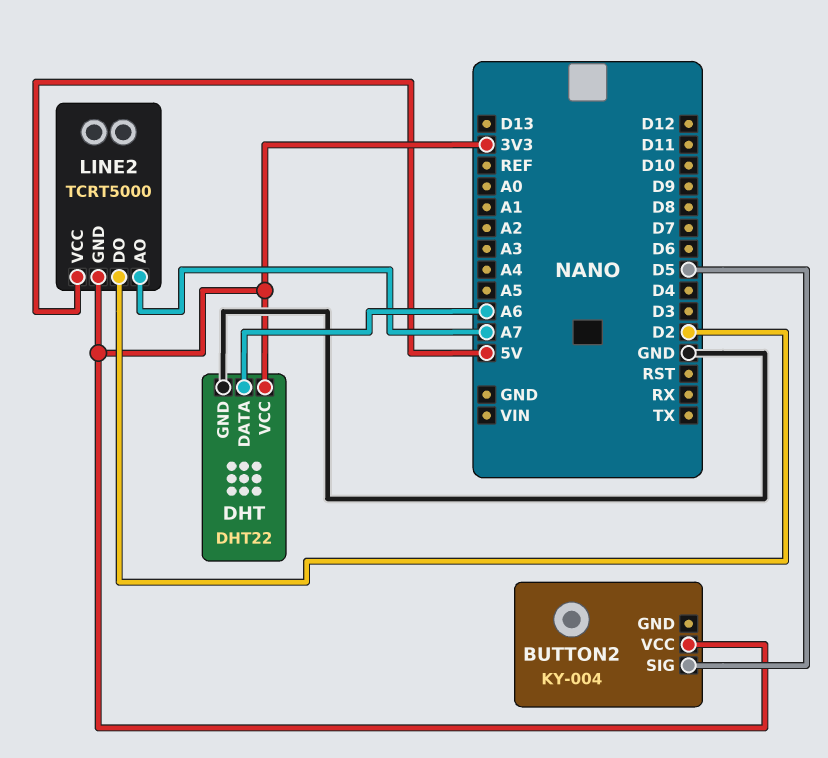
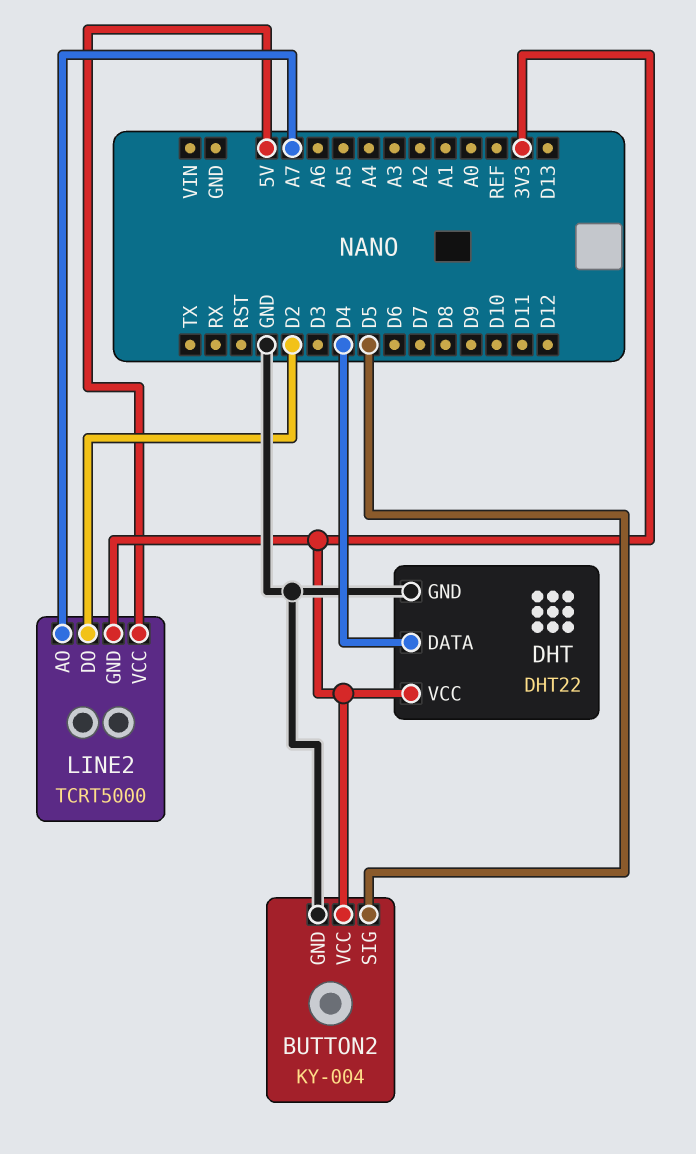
BUTTON2 pin GND: none -> GND
DHT pin DATA: A6 -> D4

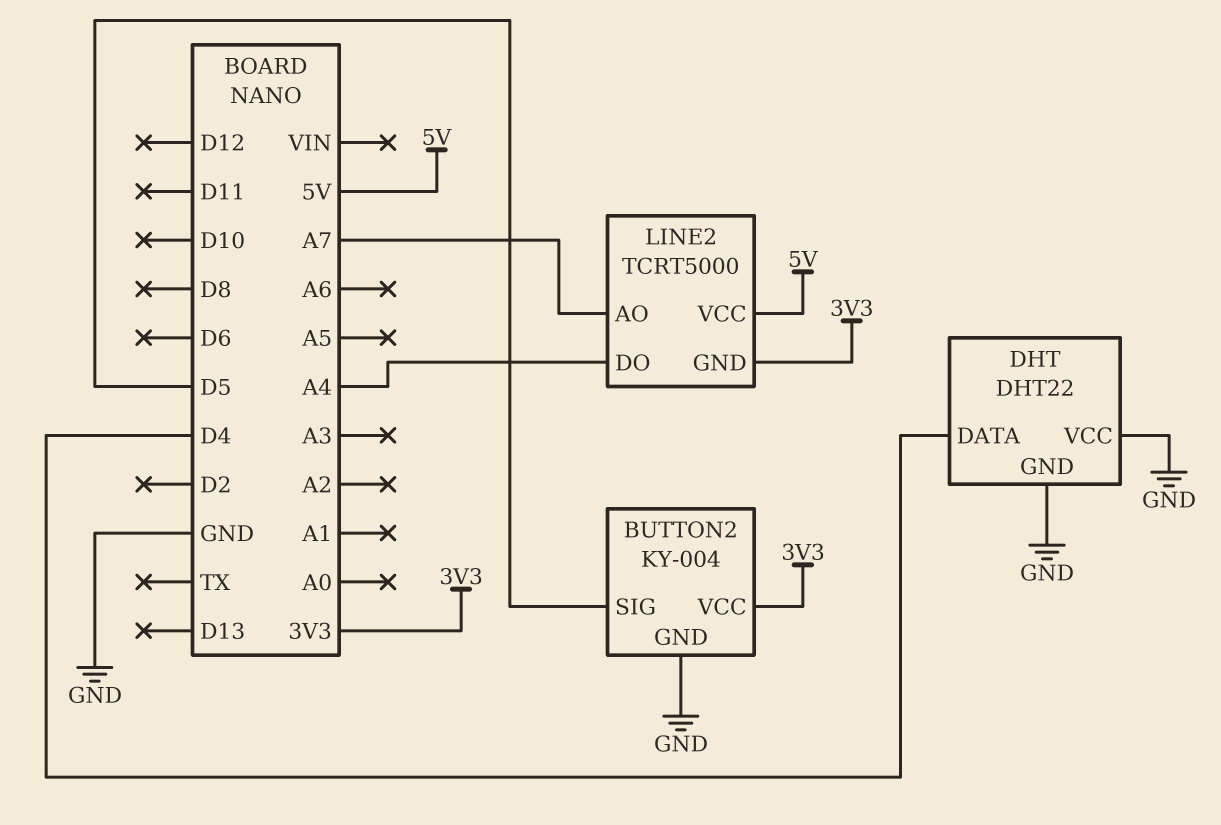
DHT pin VCC: 3V3 -> GND
LINE2 pin DO: D2 -> A4

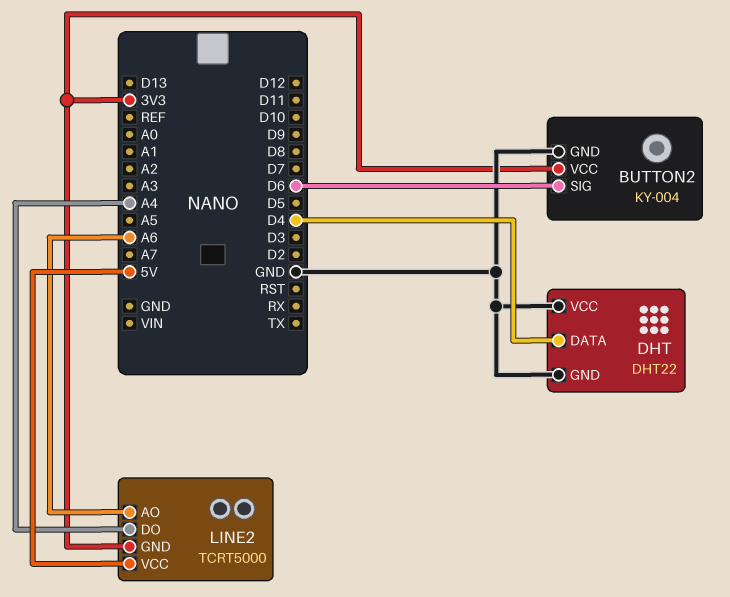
BUTTON2 pin SIG: D5 -> D6
LINE2 pin AO: A7 -> A6

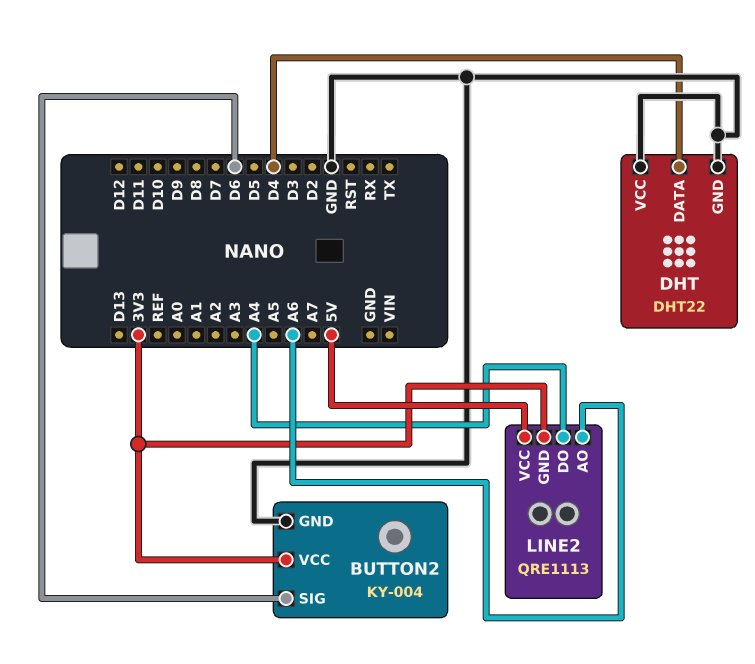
LINE2: TCRT5000 -> QRE1113

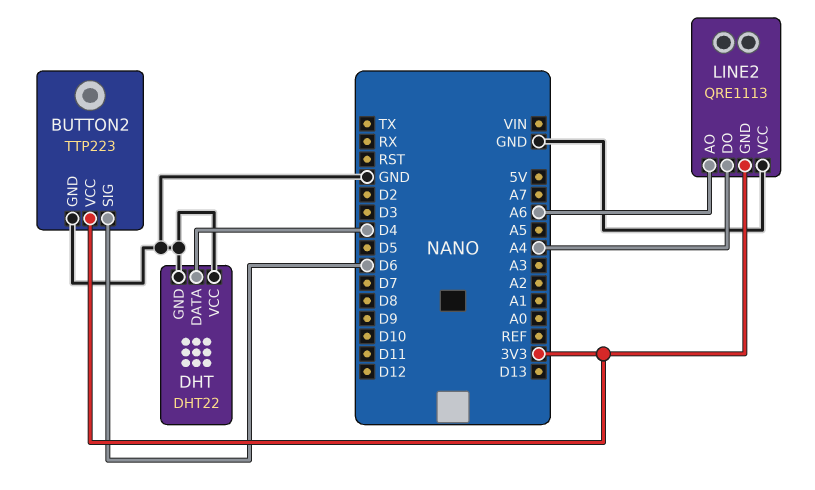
BUTTON2: KY-004 -> TTP223
LINE2 pin VCC: 5V -> GND

